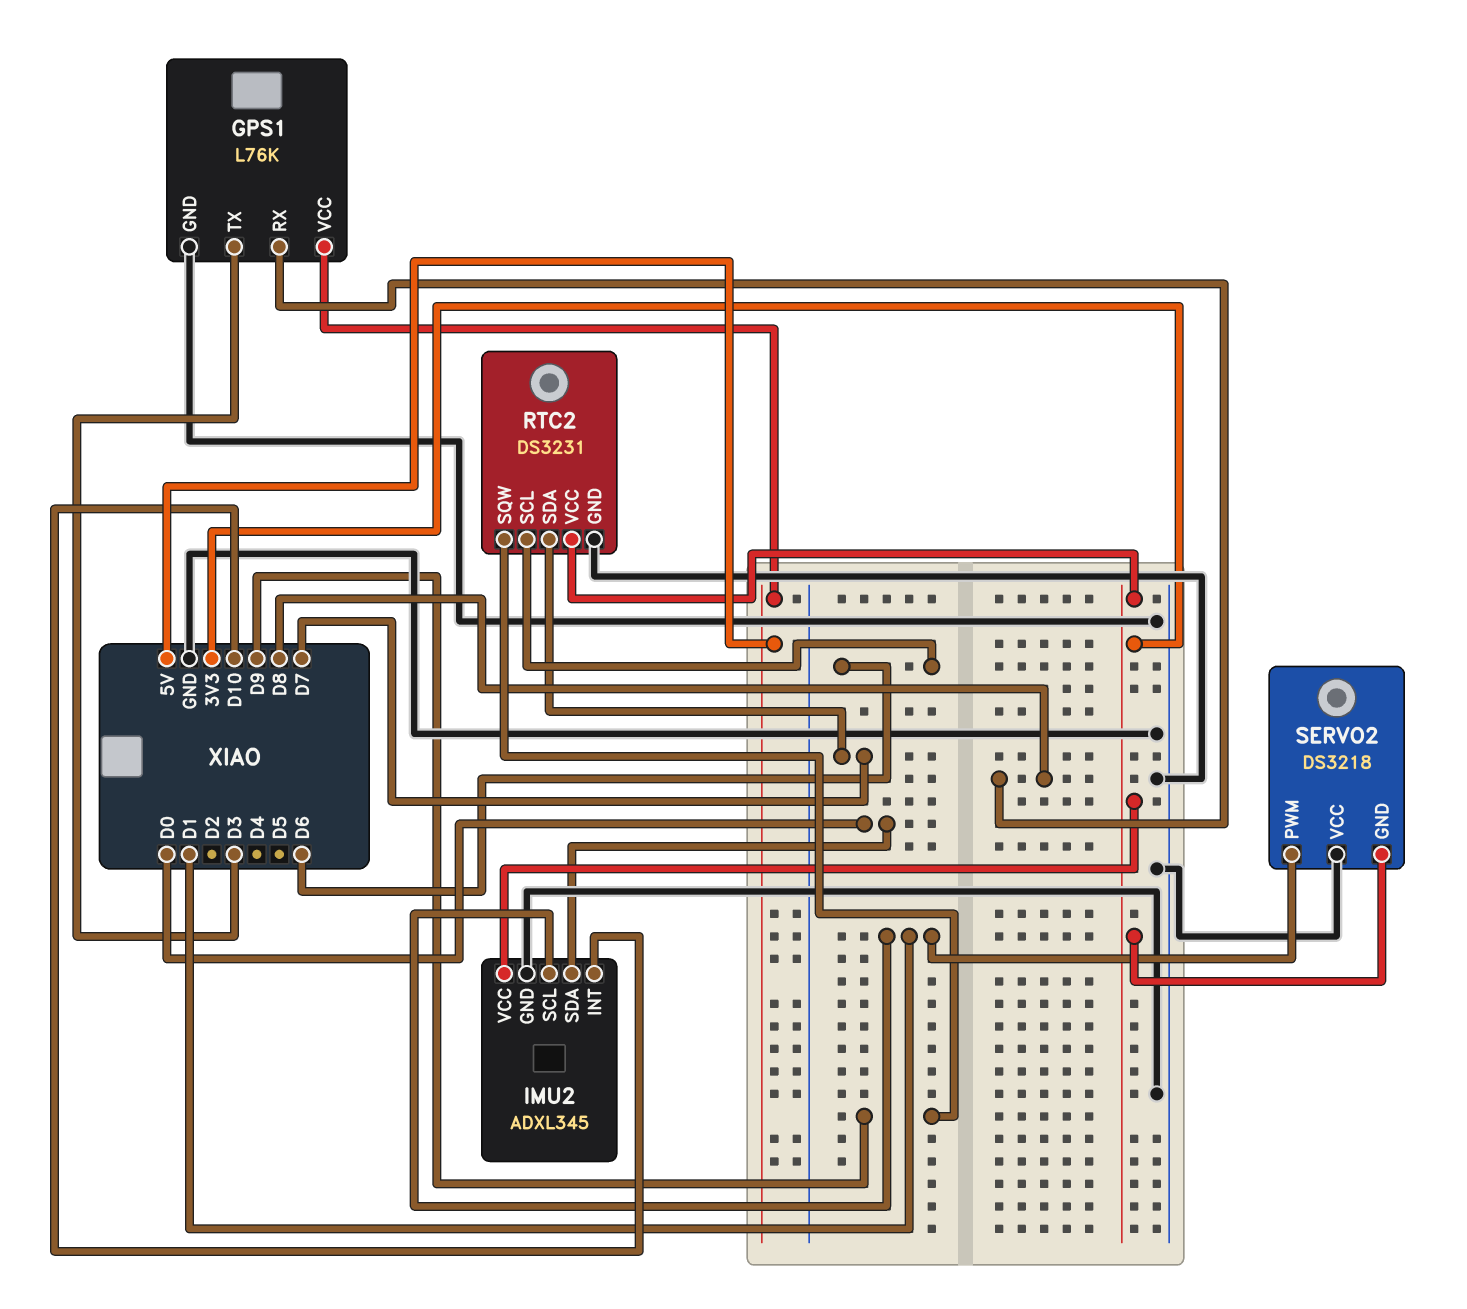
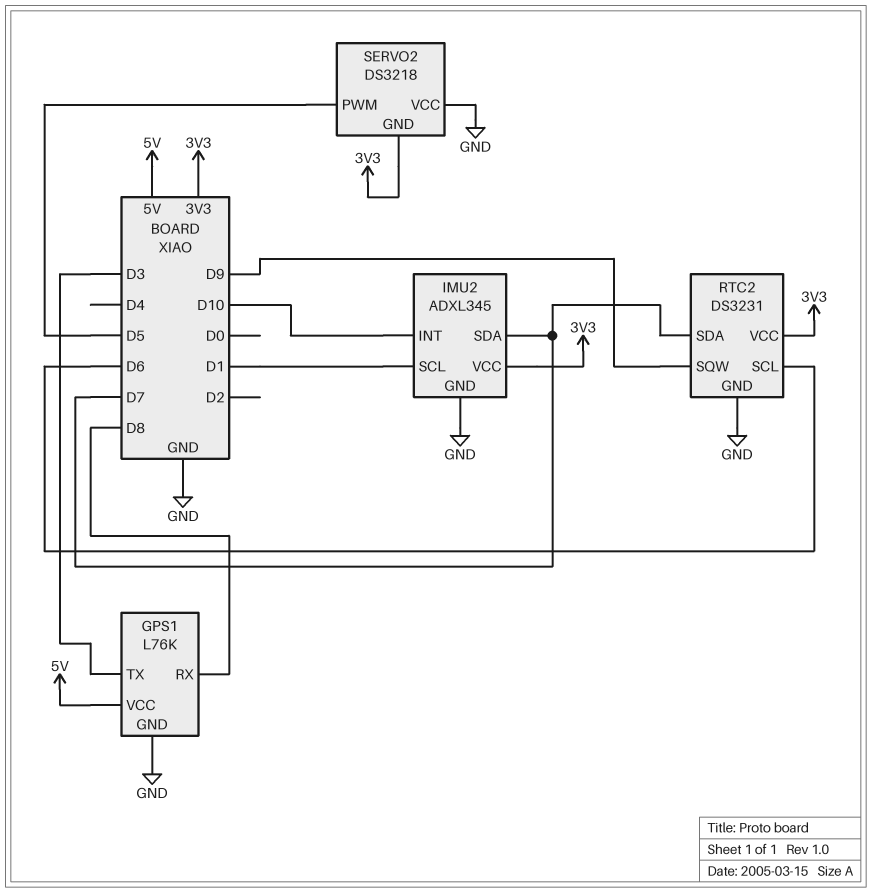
IMU2 pin SDA: D0 -> D7
SERVO2 pin PWM: D1 -> D5

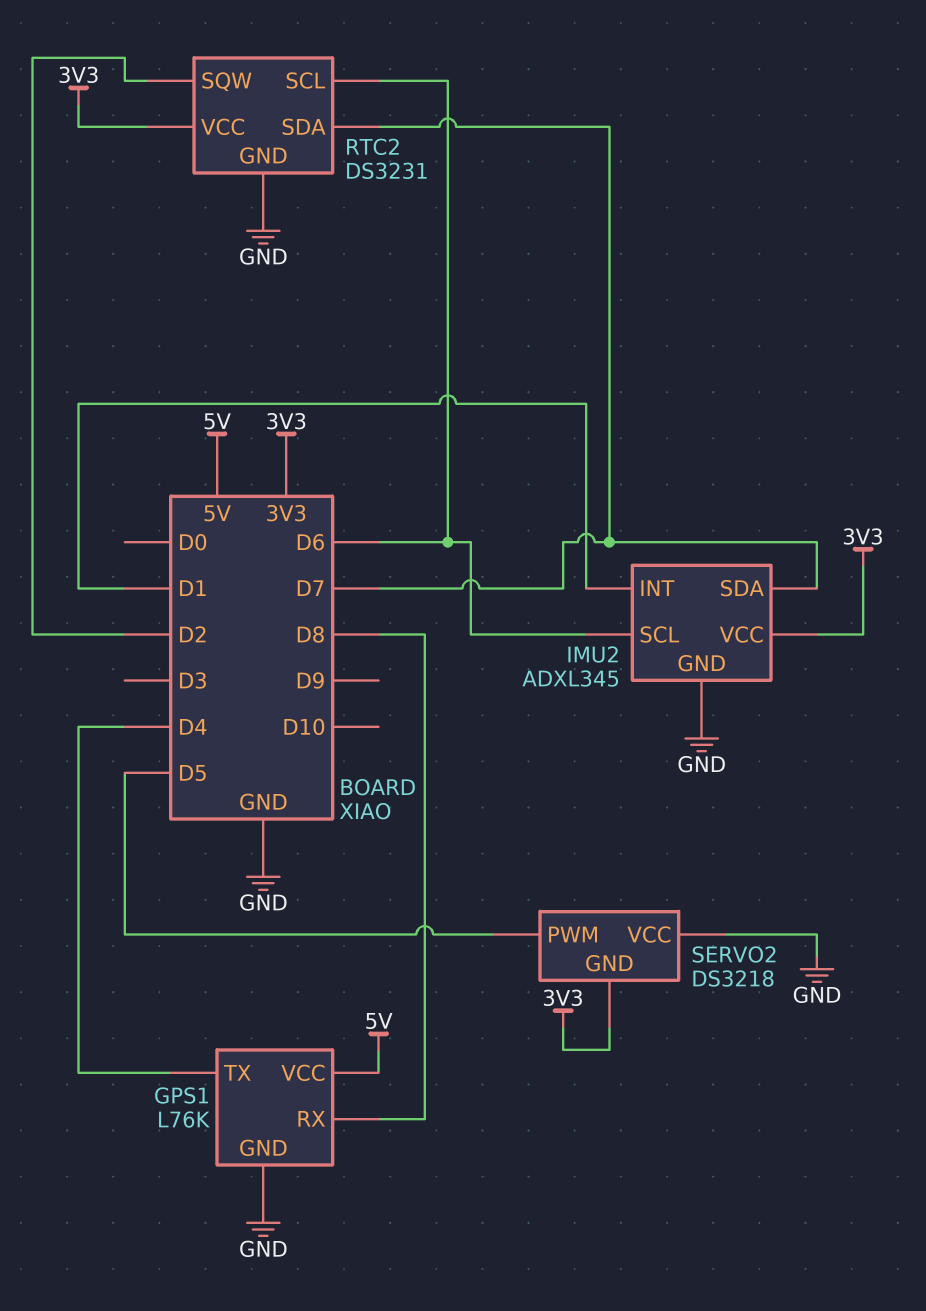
GPS1 pin TX: D3 -> D4
IMU2 pin INT: D10 -> D1
IMU2 pin SCL: D1 -> D6
RTC2 pin SQW: D9 -> D2

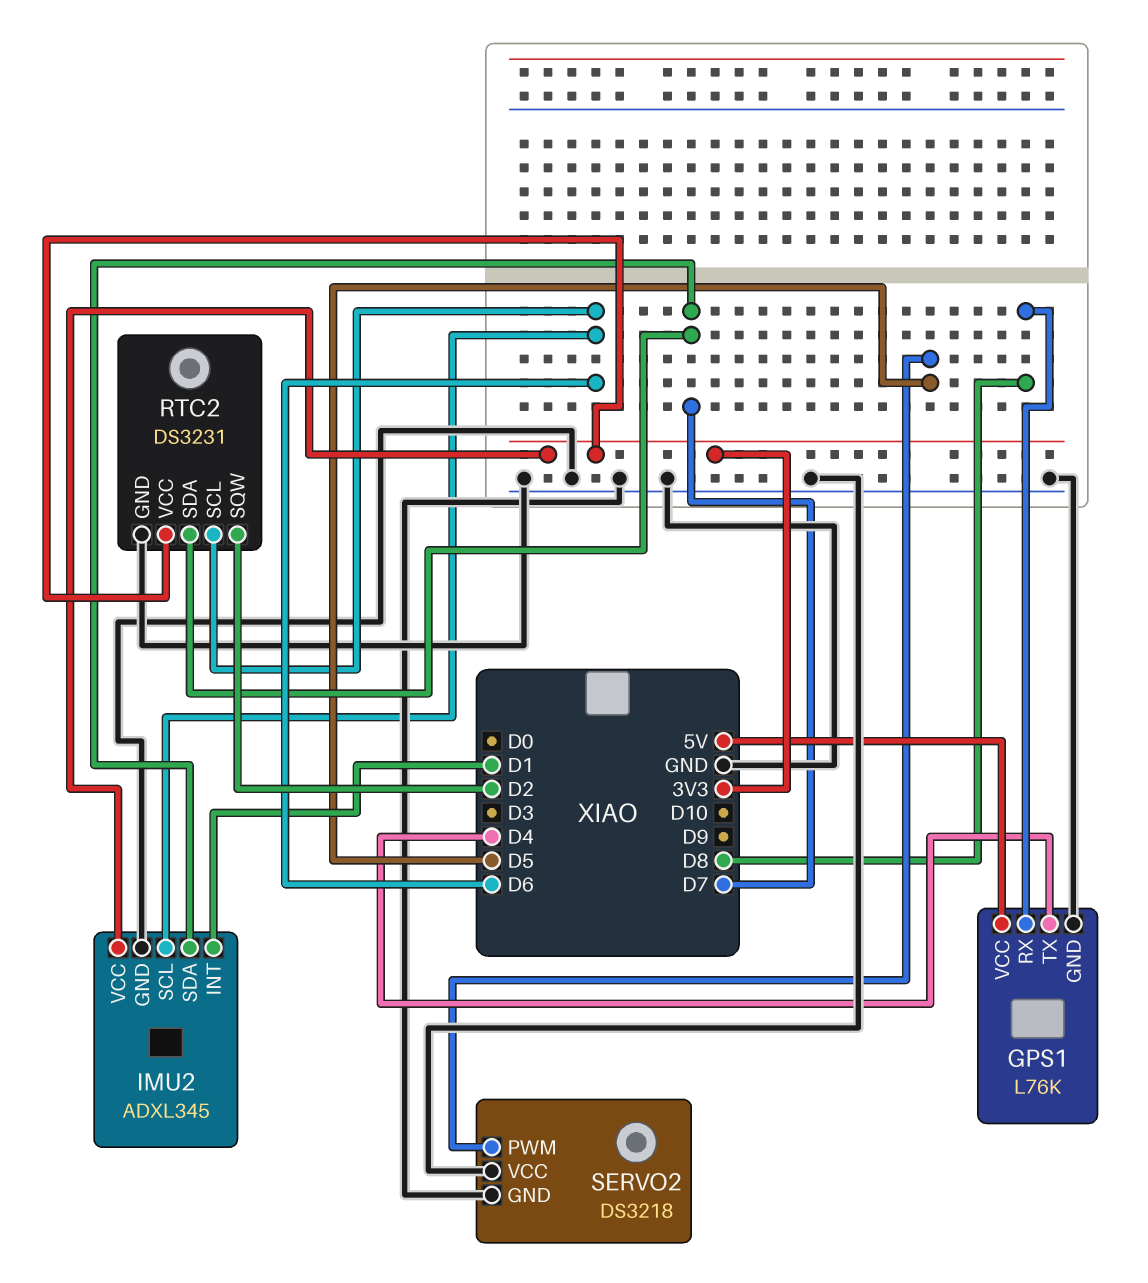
SERVO2 pin GND: 3V3 -> GND

